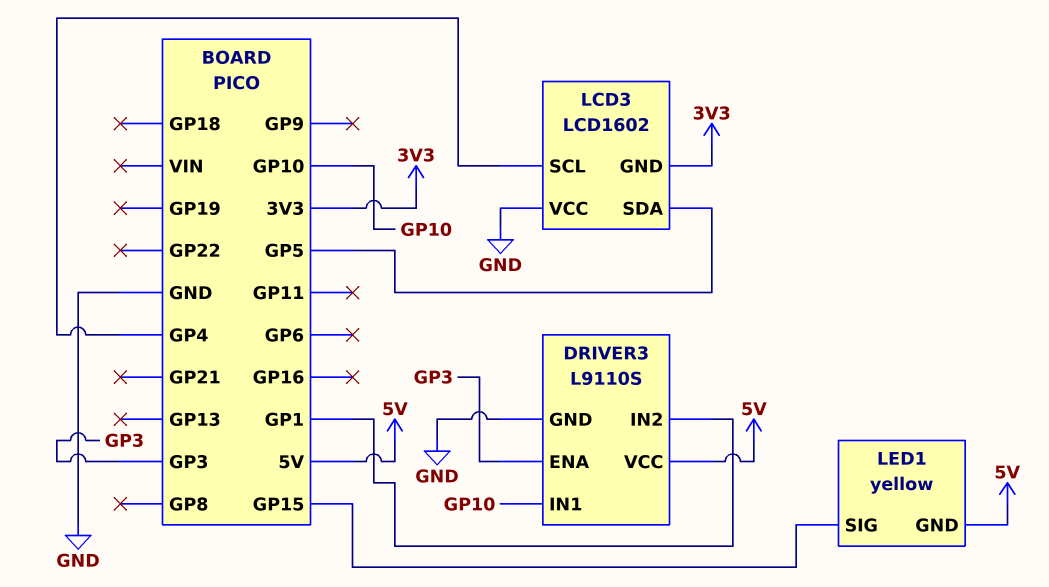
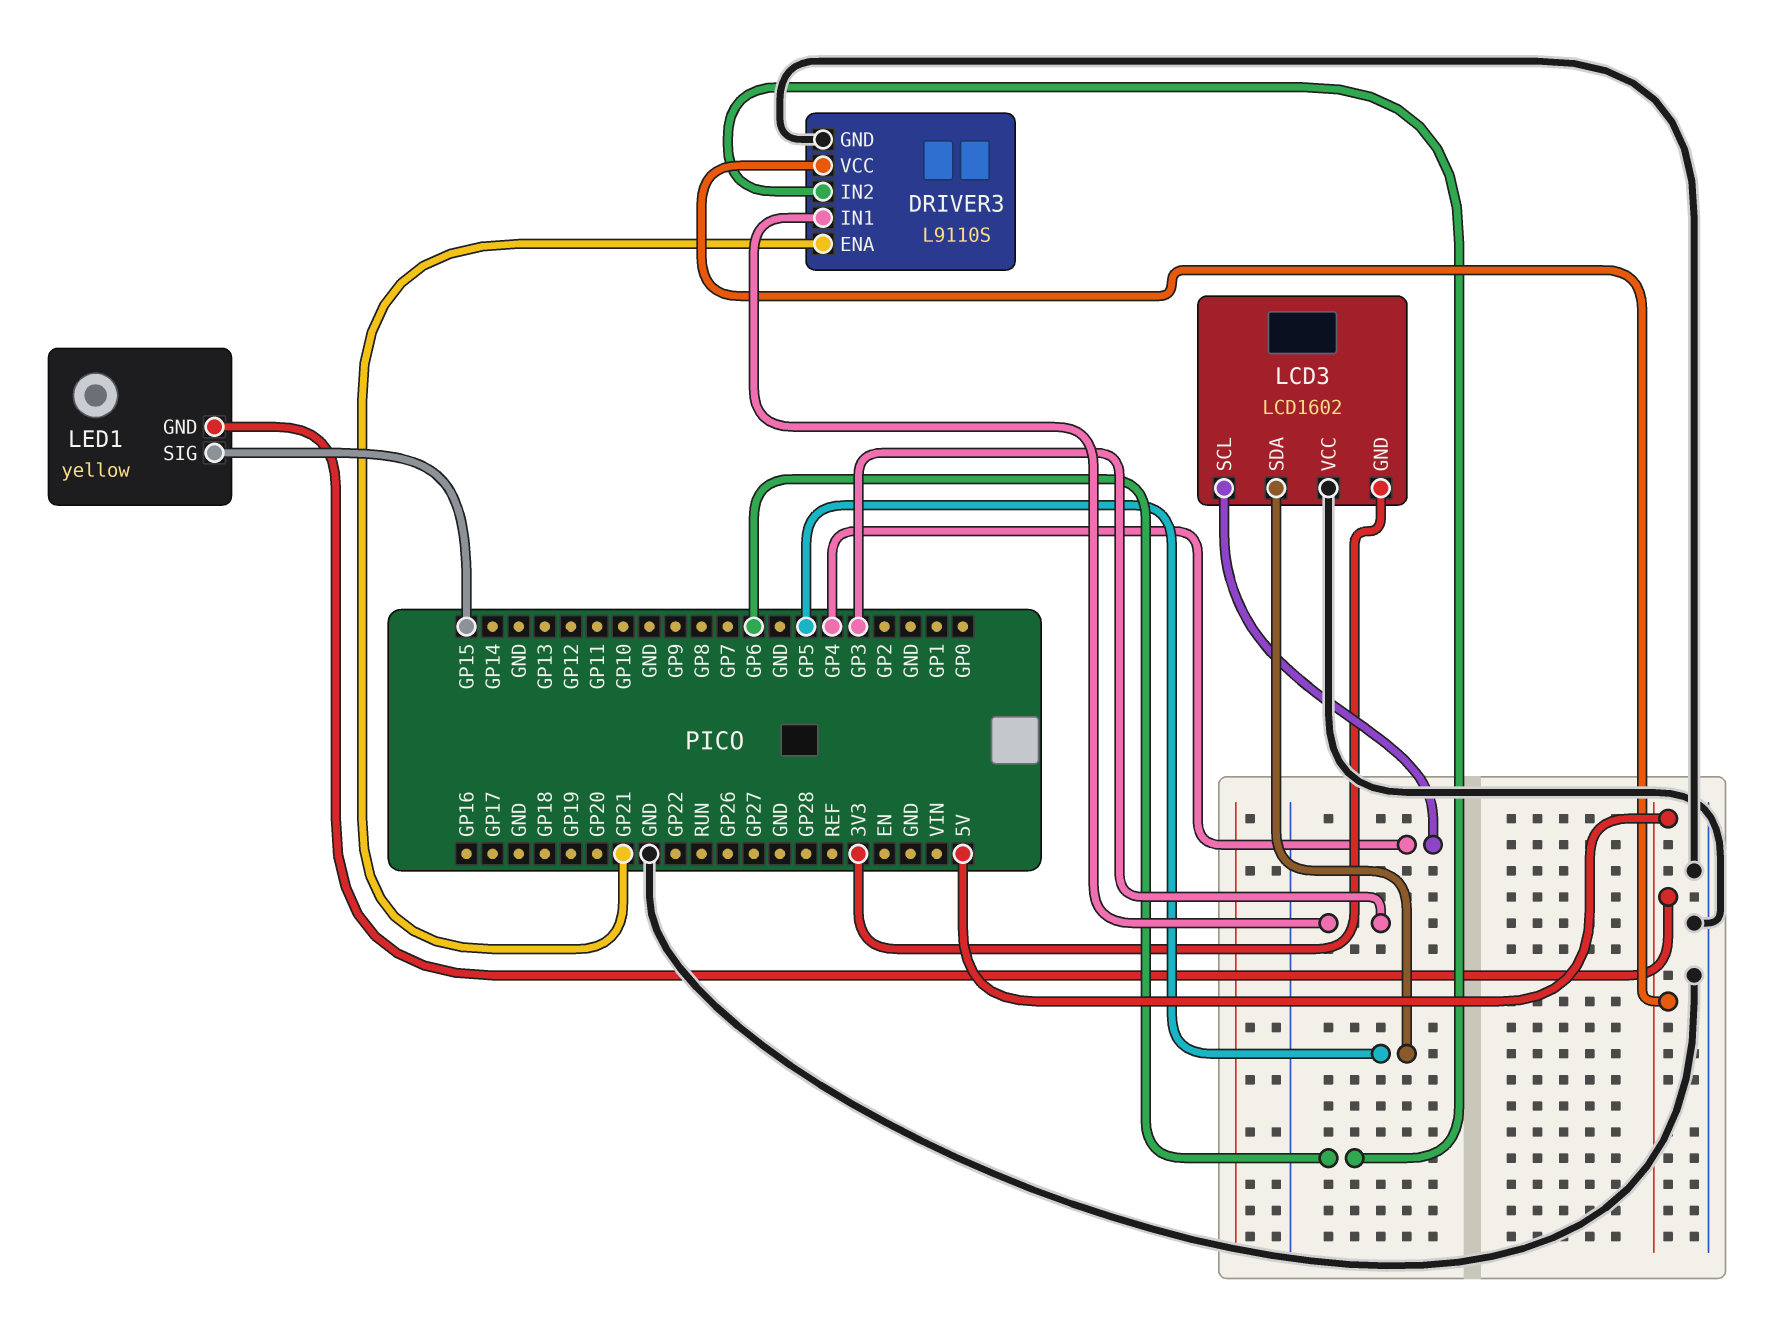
DRIVER3 pin ENA: GP3 -> GP21
DRIVER3 pin IN1: GP10 -> GP3
DRIVER3 pin IN2: GP1 -> GP6

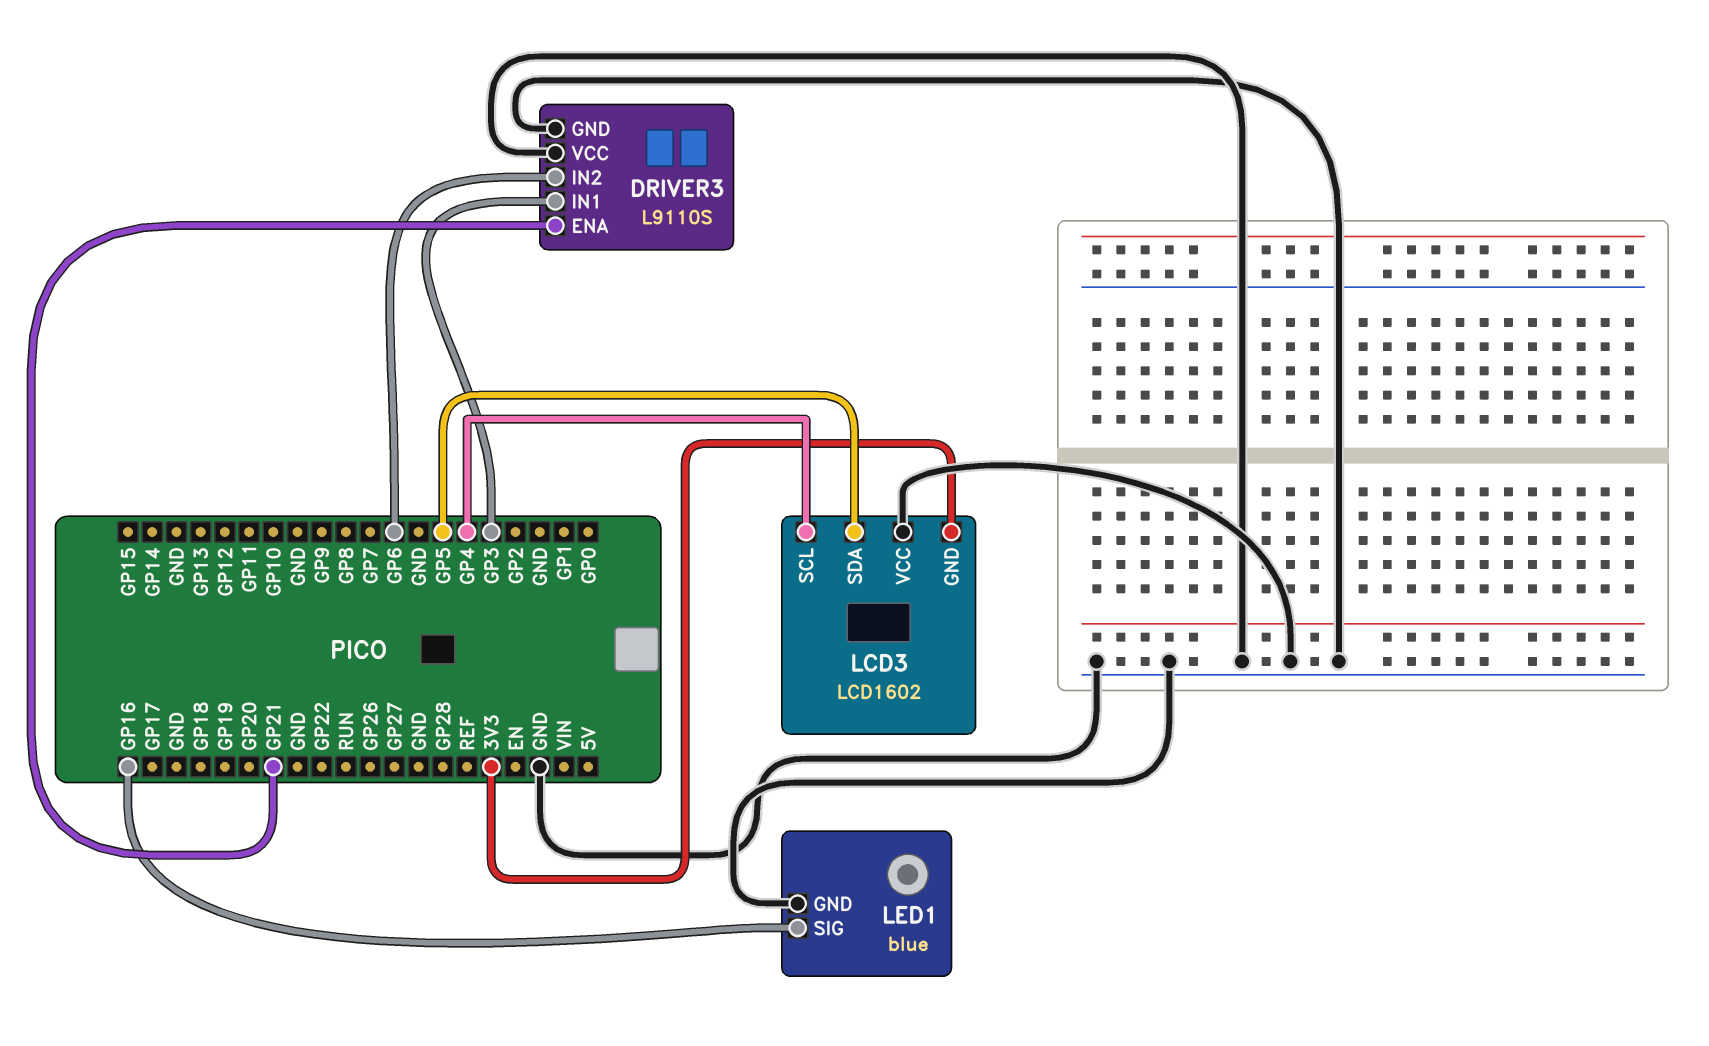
DRIVER3 pin VCC: 5V -> GND
LED1: yellow -> blue
LED1 pin GND: 5V -> GND
LED1 pin SIG: GP15 -> GP16

